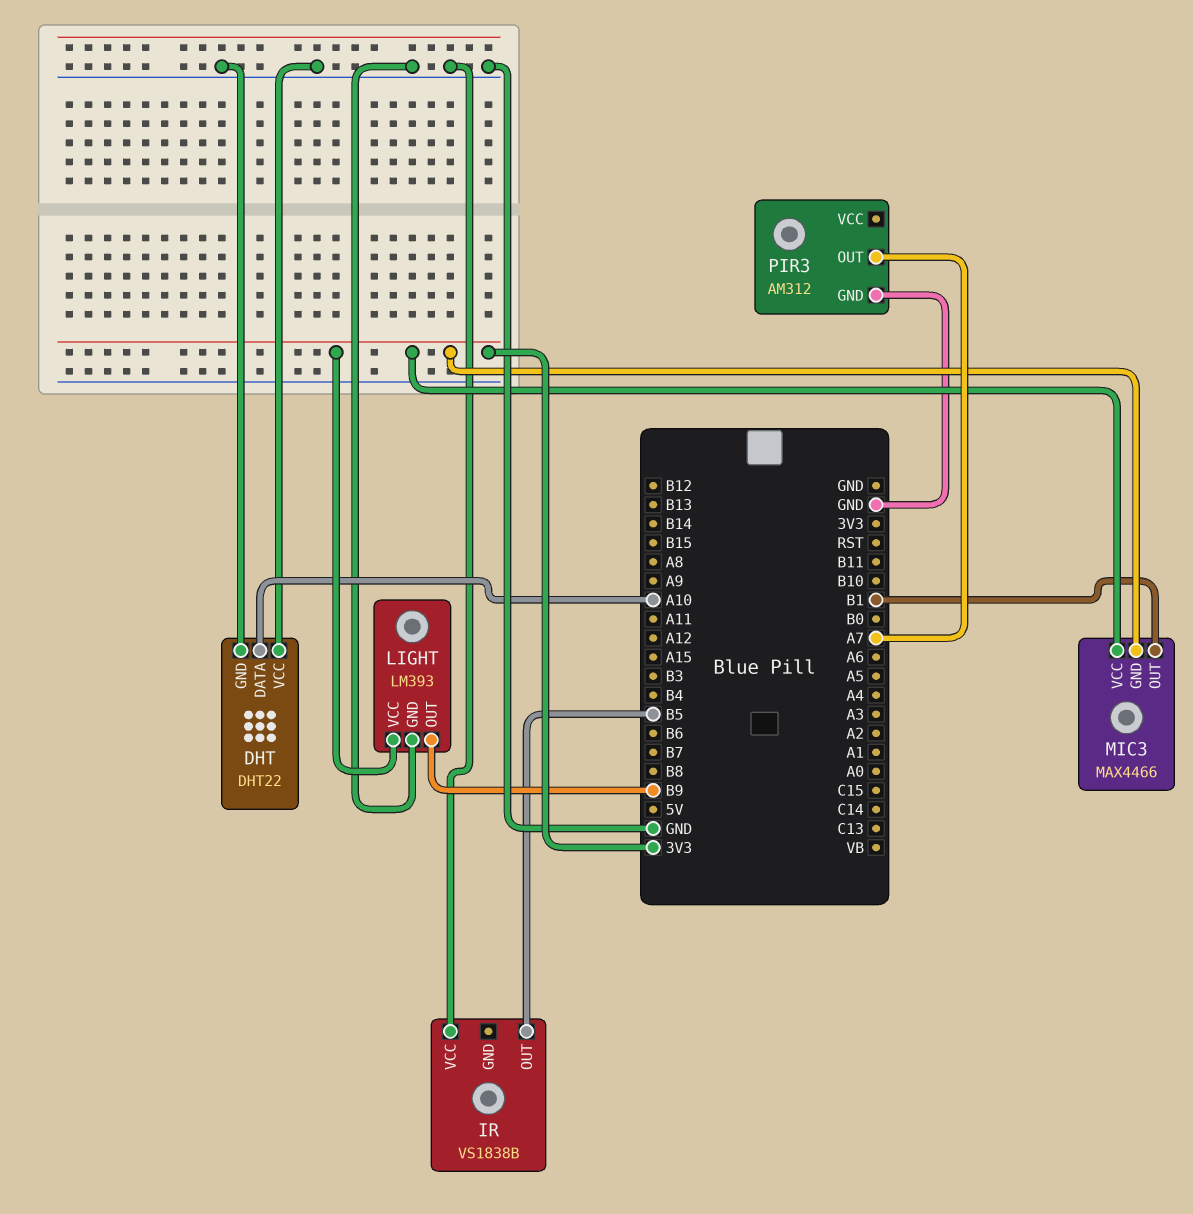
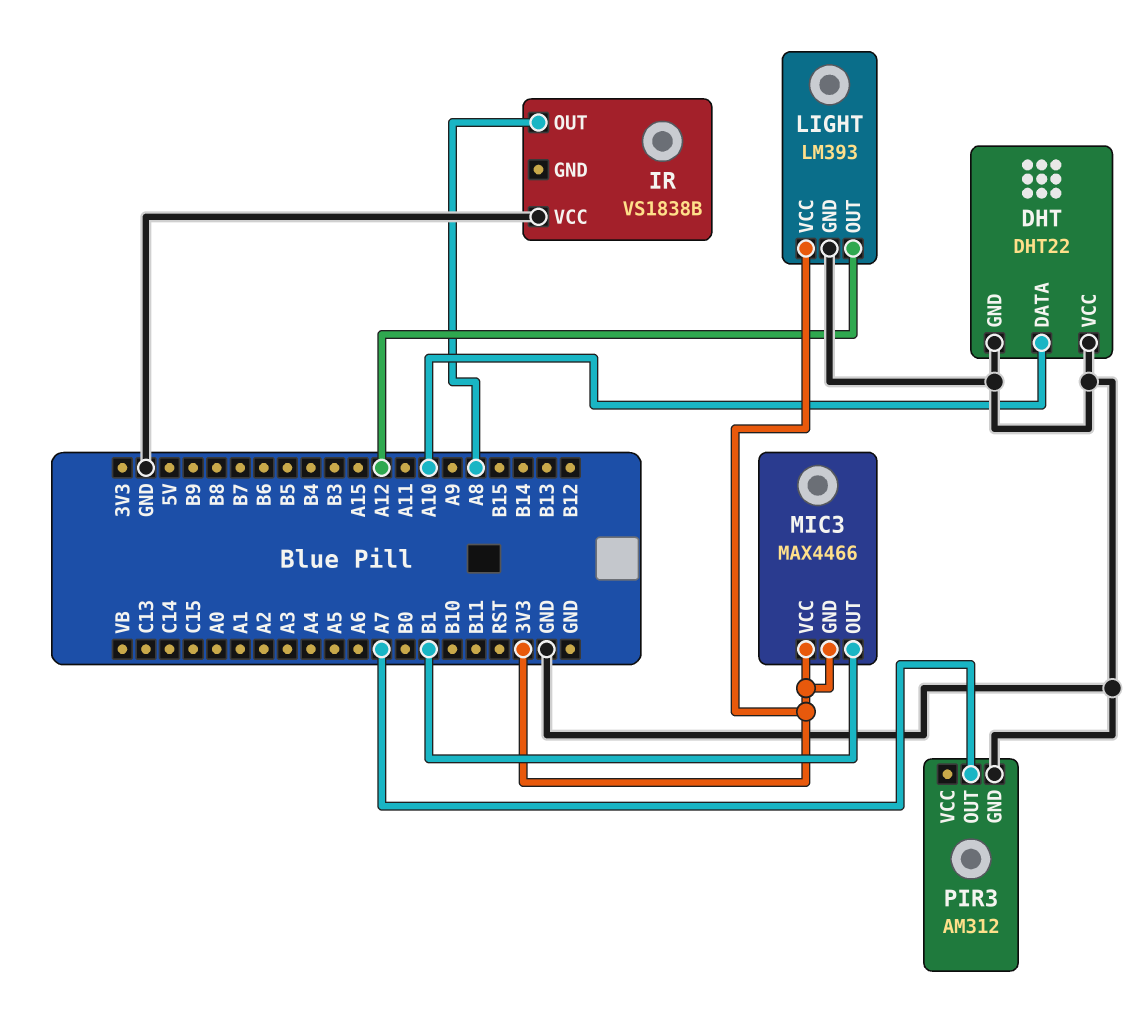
IR pin OUT: B5 -> A8
LIGHT pin OUT: B9 -> A12

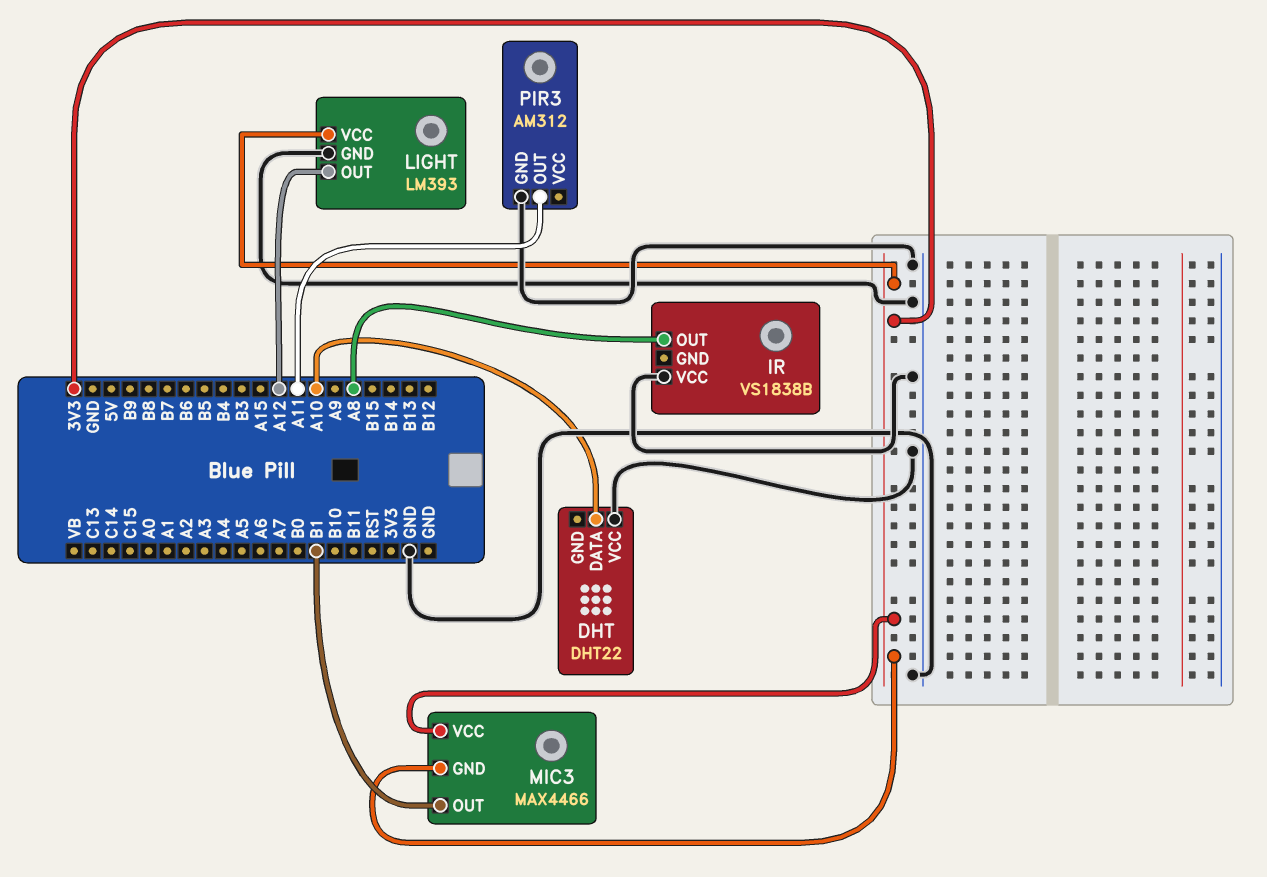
DHT pin GND: GND -> none
PIR3 pin OUT: A7 -> A11

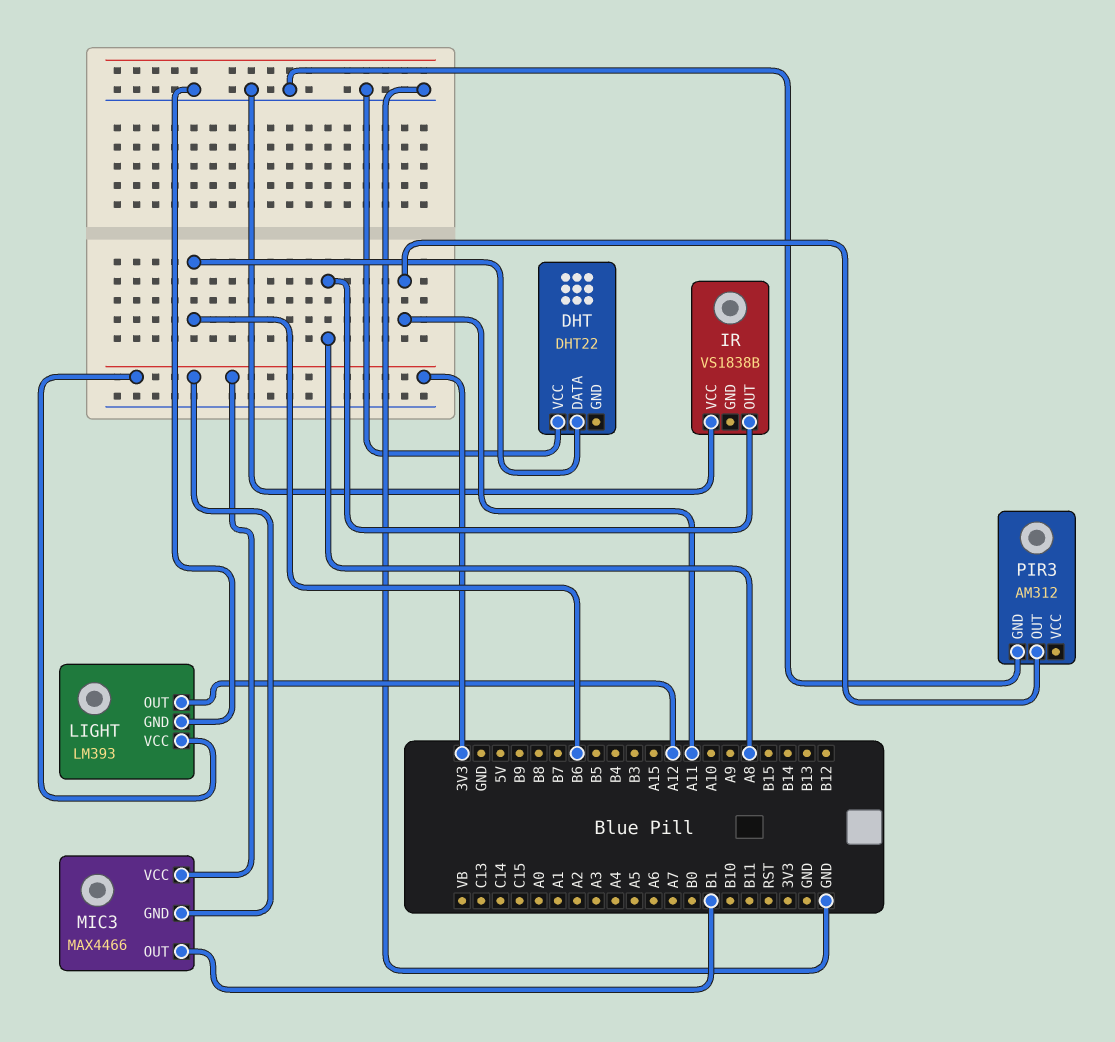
DHT pin DATA: A10 -> B6

